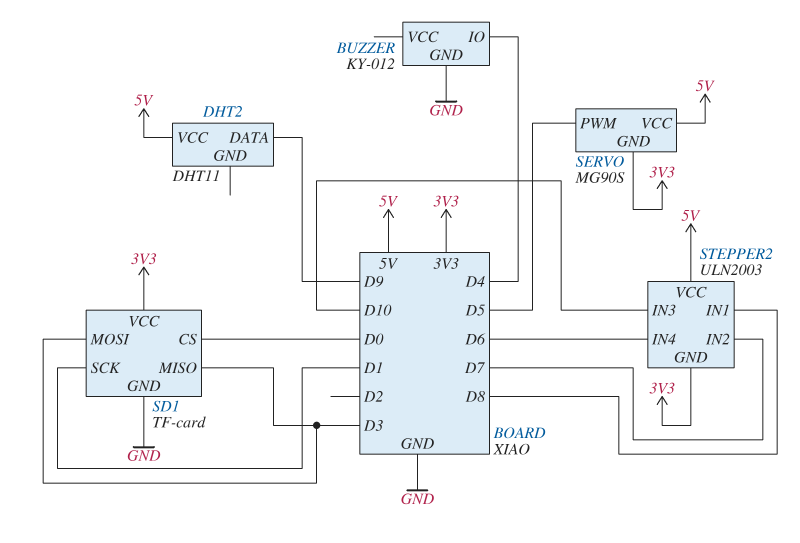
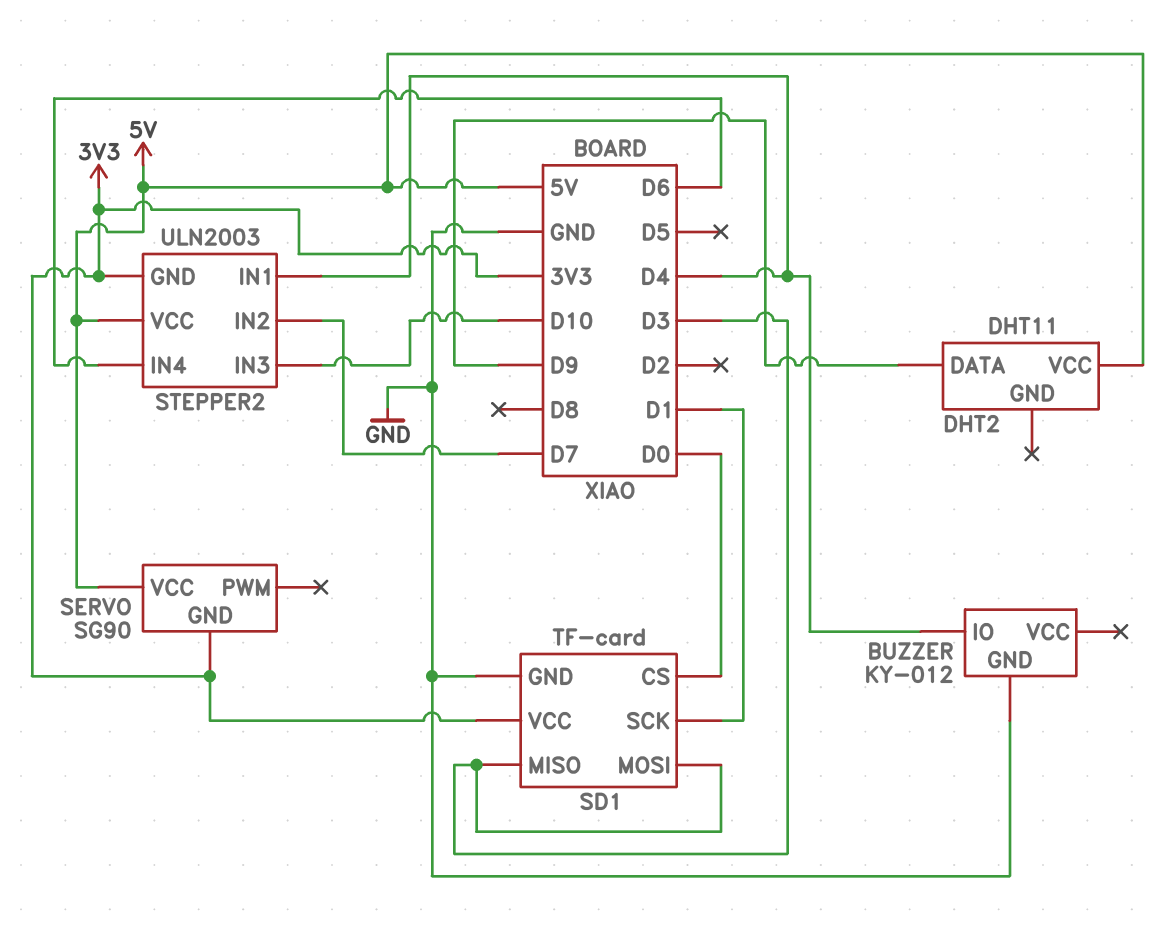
SERVO: MG90S -> SG90
SERVO pin PWM: D5 -> none
STEPPER2 pin IN1: D8 -> D4

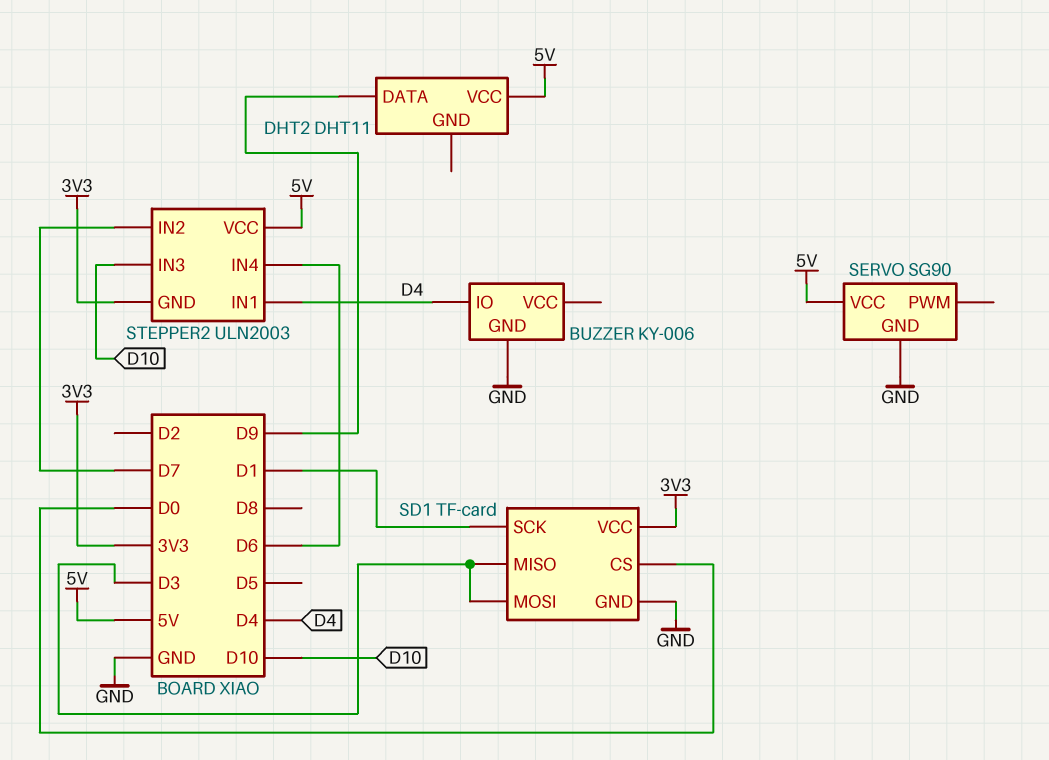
BUZZER: KY-012 -> KY-006
SERVO pin GND: 3V3 -> GND

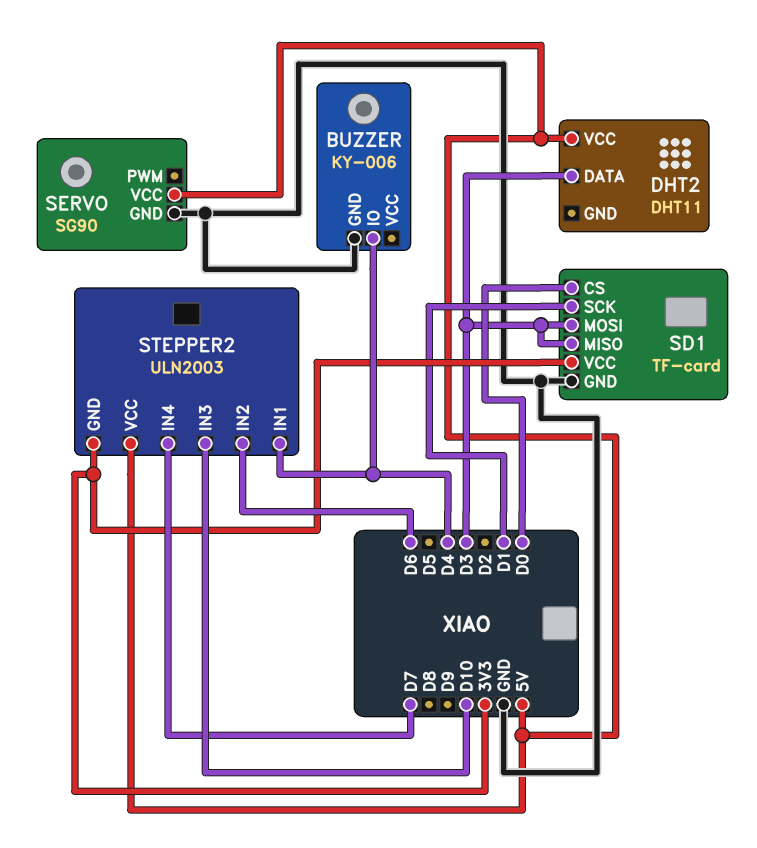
DHT2 pin DATA: D9 -> D3
STEPPER2 pin IN2: D7 -> D6
STEPPER2 pin IN4: D6 -> D7

